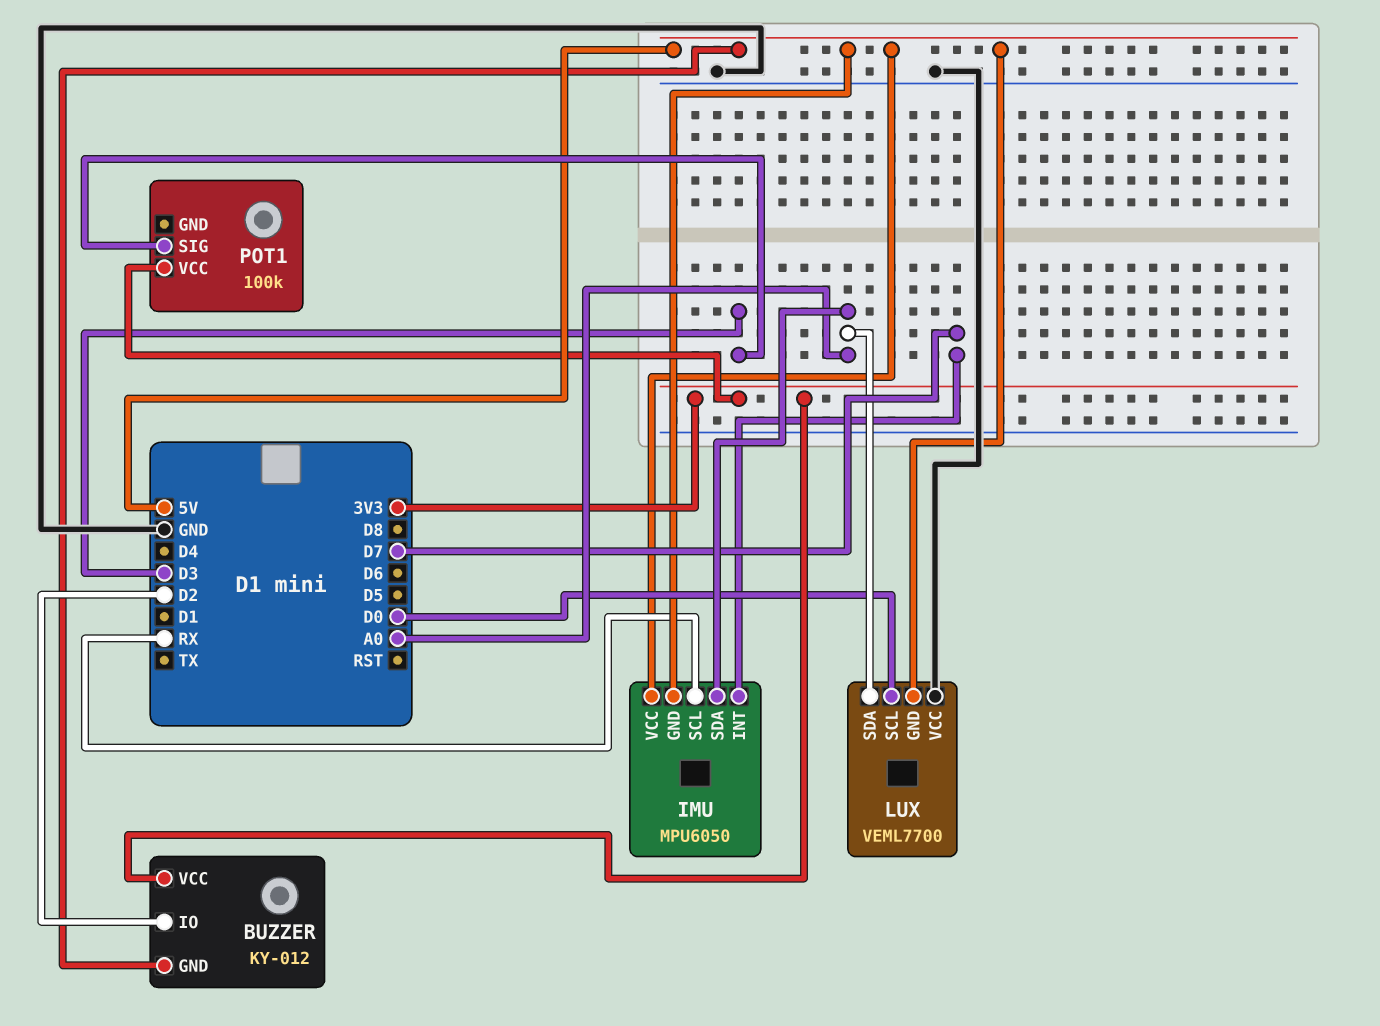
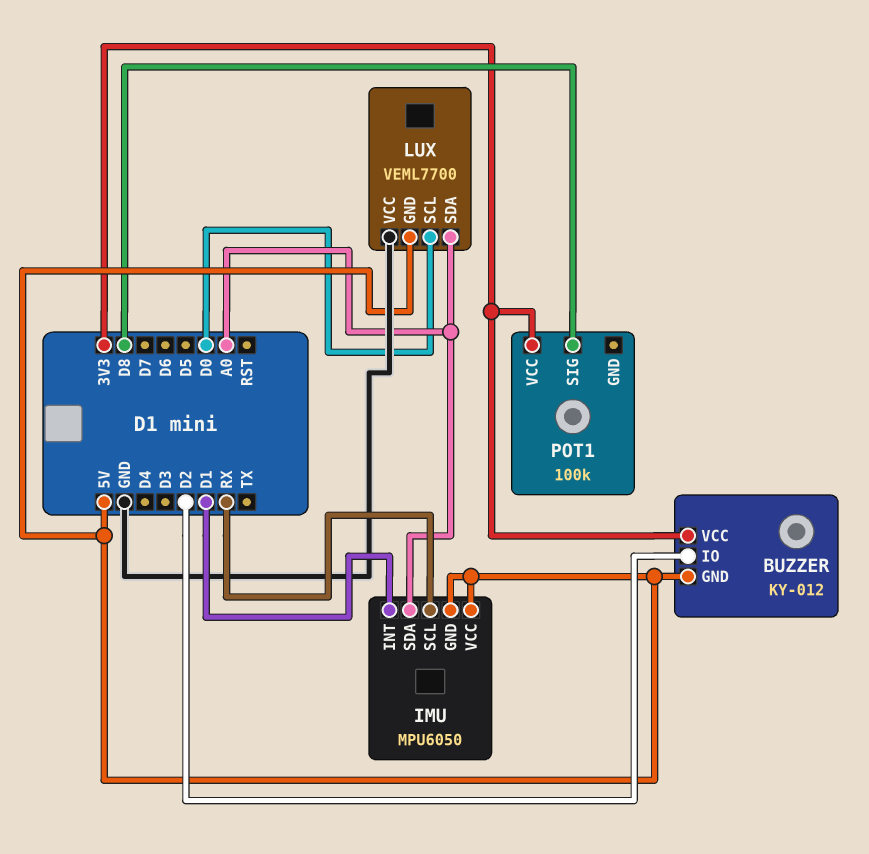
IMU pin INT: D7 -> D1
POT1 pin SIG: D3 -> D8

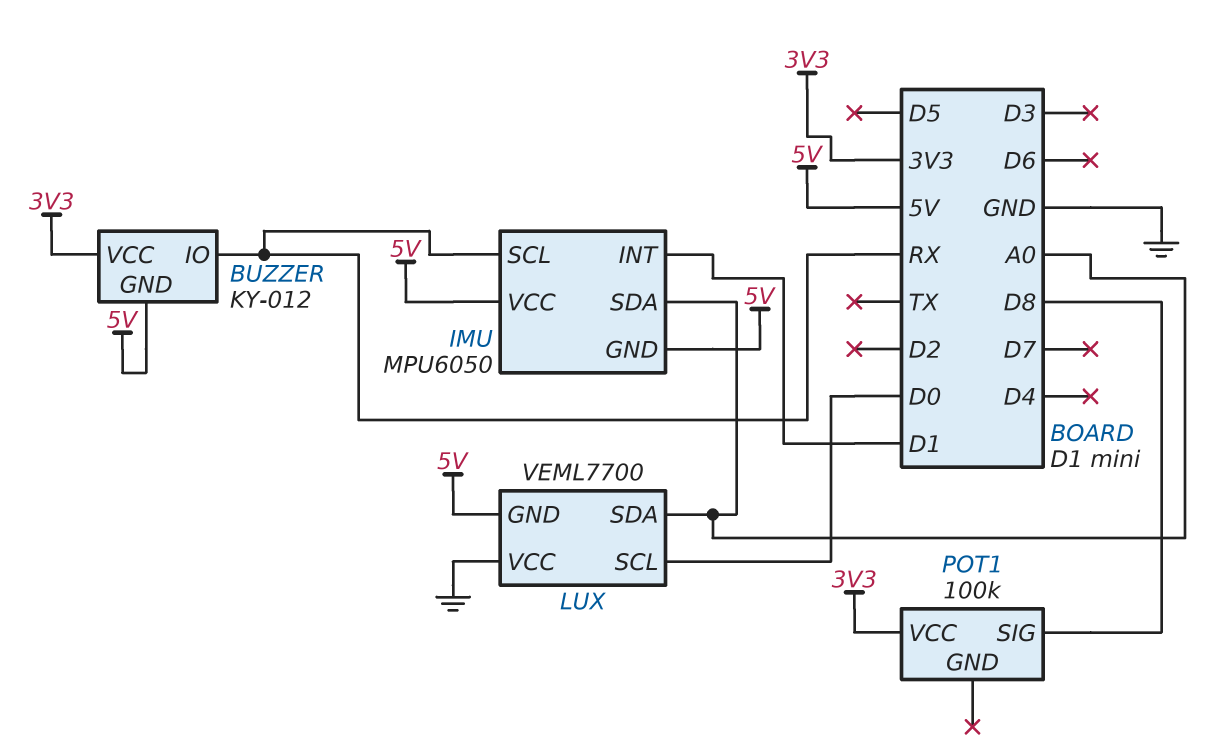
BUZZER pin IO: D2 -> RX

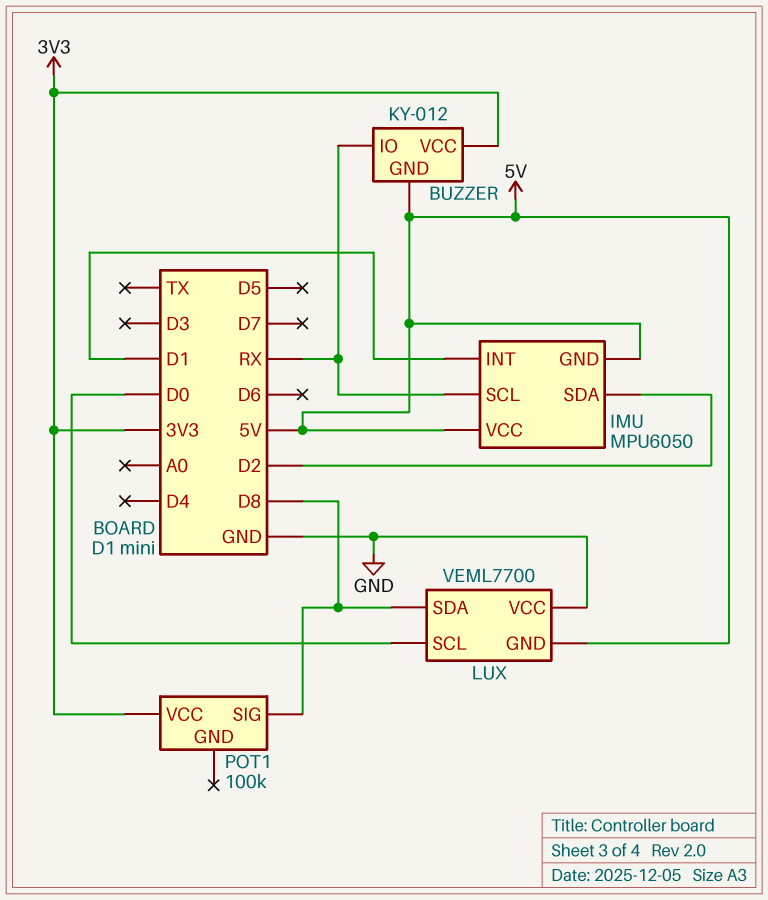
IMU pin SDA: A0 -> D2
LUX pin SDA: A0 -> D8

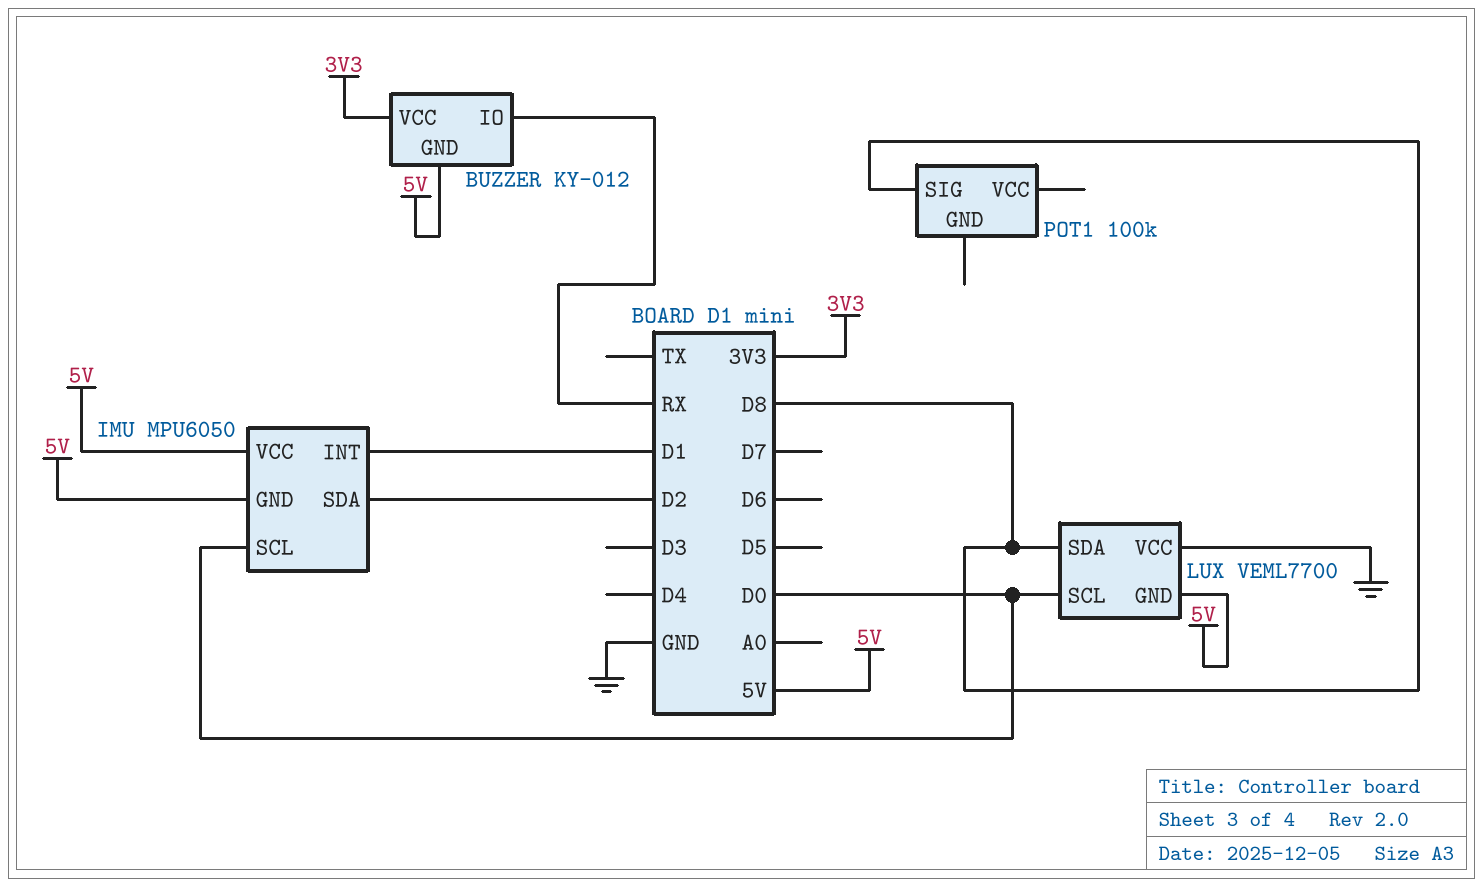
IMU pin SCL: RX -> D0
POT1 pin VCC: 3V3 -> none

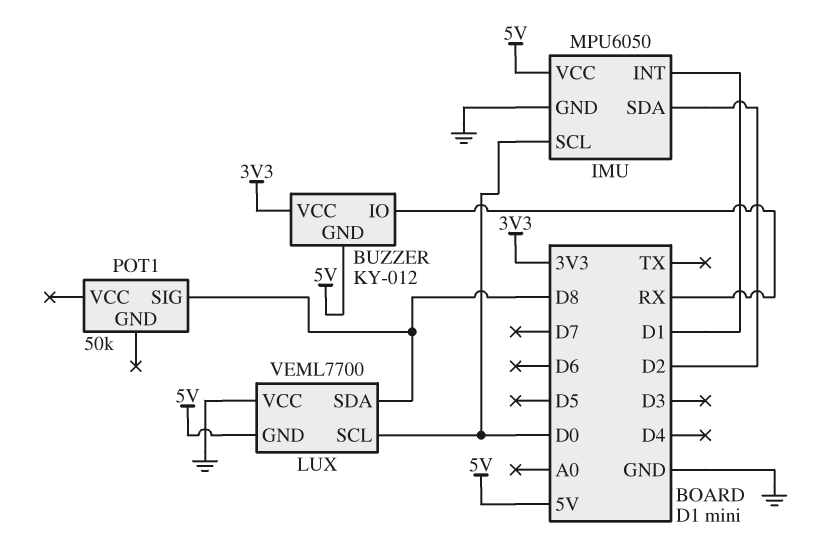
IMU pin GND: 5V -> GND
POT1: 100k -> 50k

